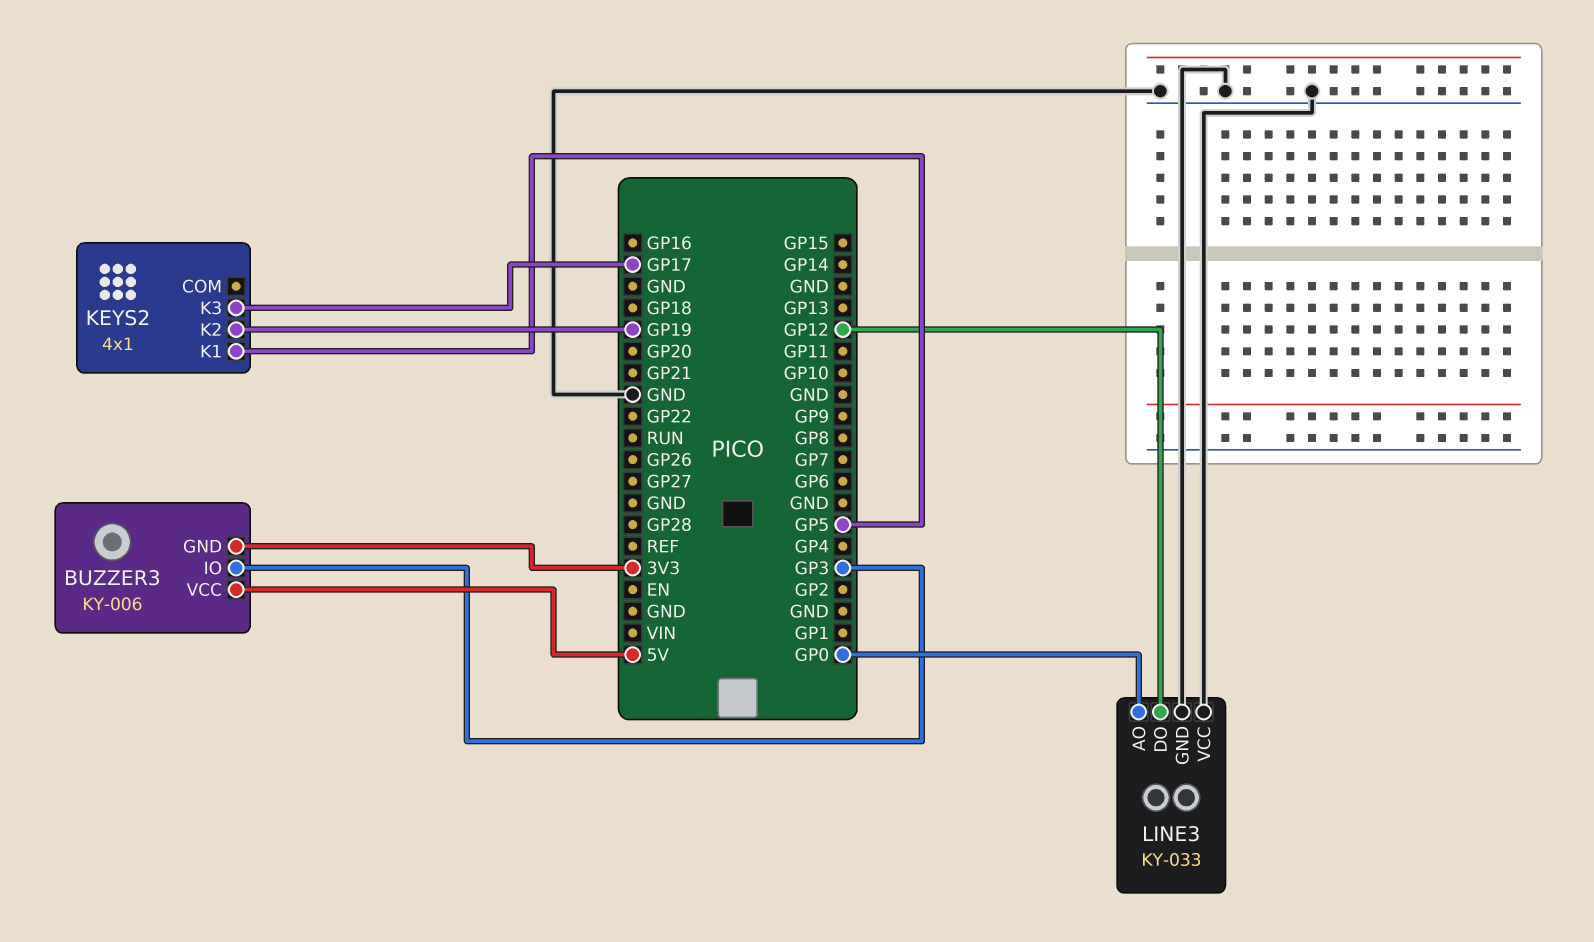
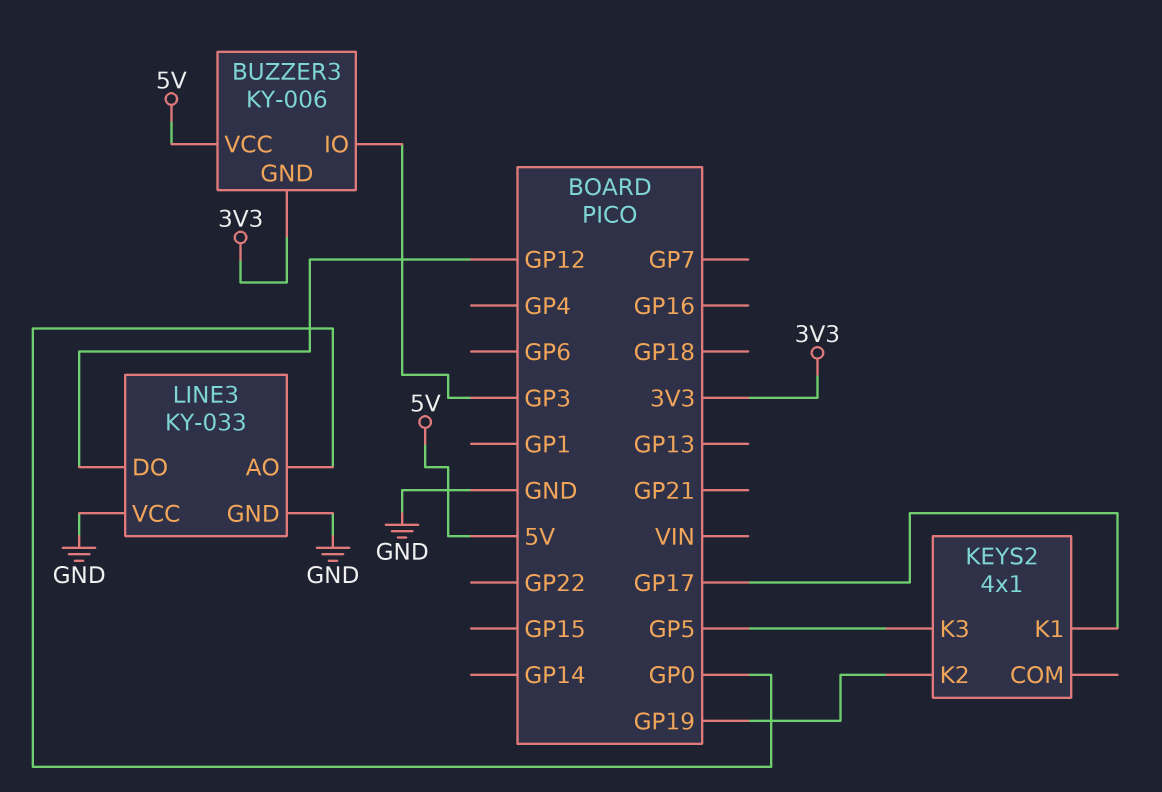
KEYS2 pin K1: GP5 -> GP17
KEYS2 pin K3: GP17 -> GP5

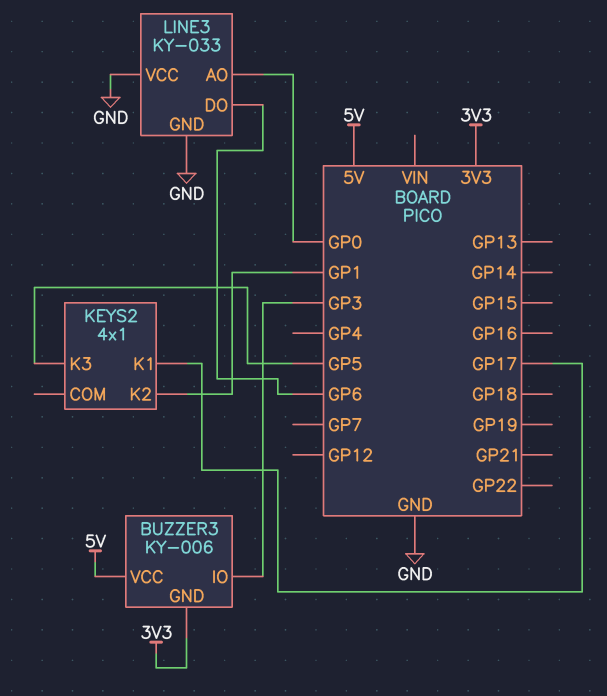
KEYS2 pin K2: GP19 -> GP1
LINE3 pin DO: GP12 -> GP6

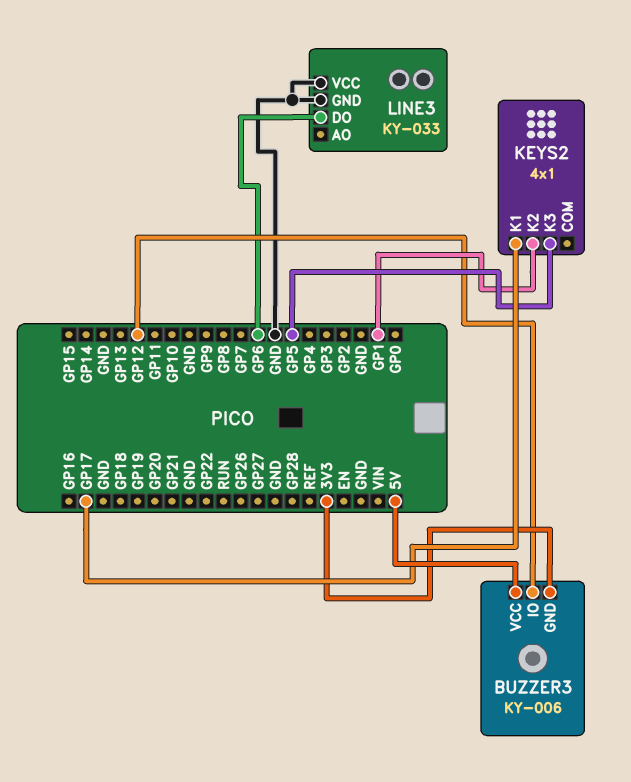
BUZZER3 pin IO: GP3 -> GP12
LINE3 pin AO: GP0 -> none

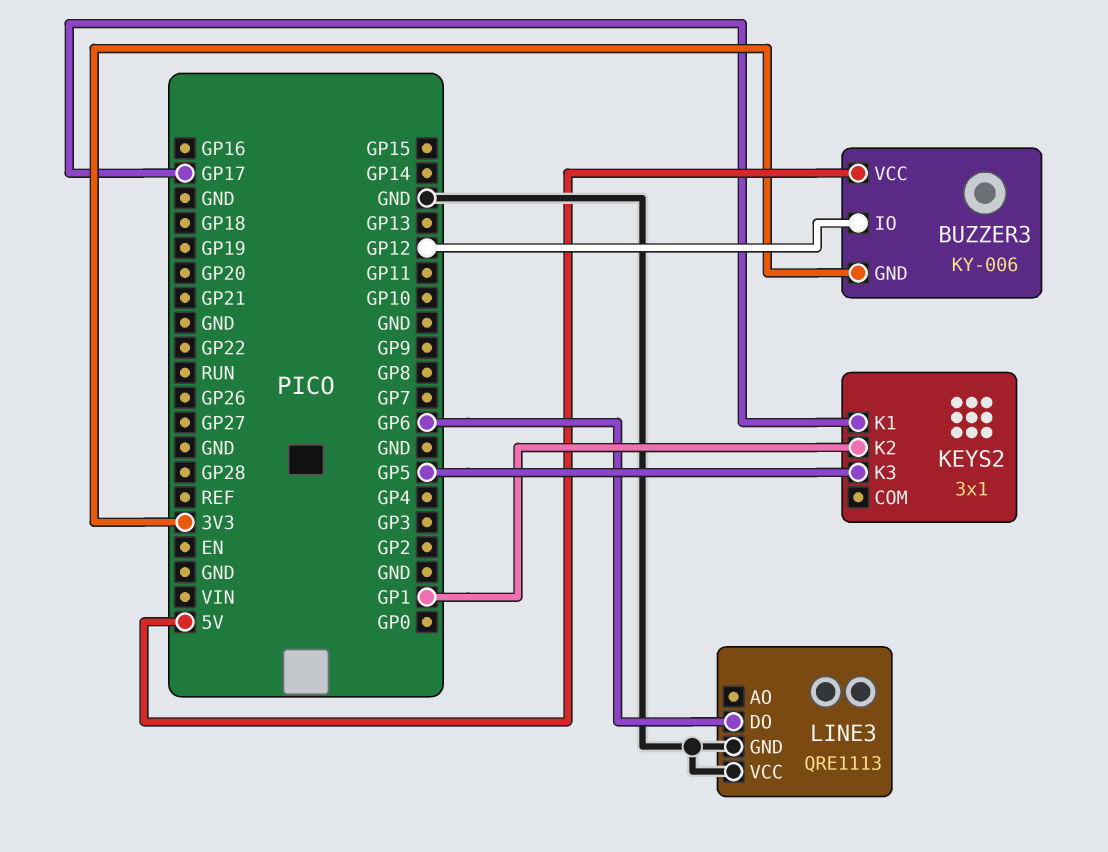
KEYS2: 4x1 -> 3x1
LINE3: KY-033 -> QRE1113

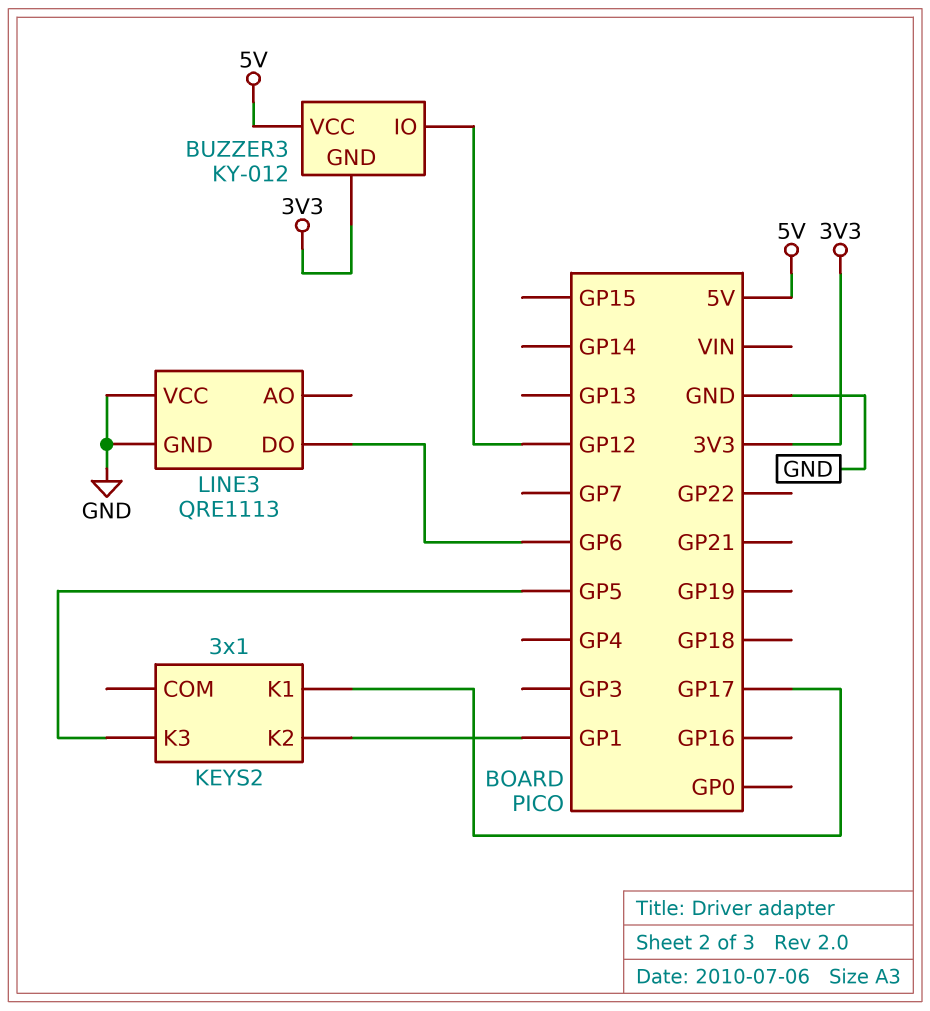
BUZZER3: KY-006 -> KY-012

